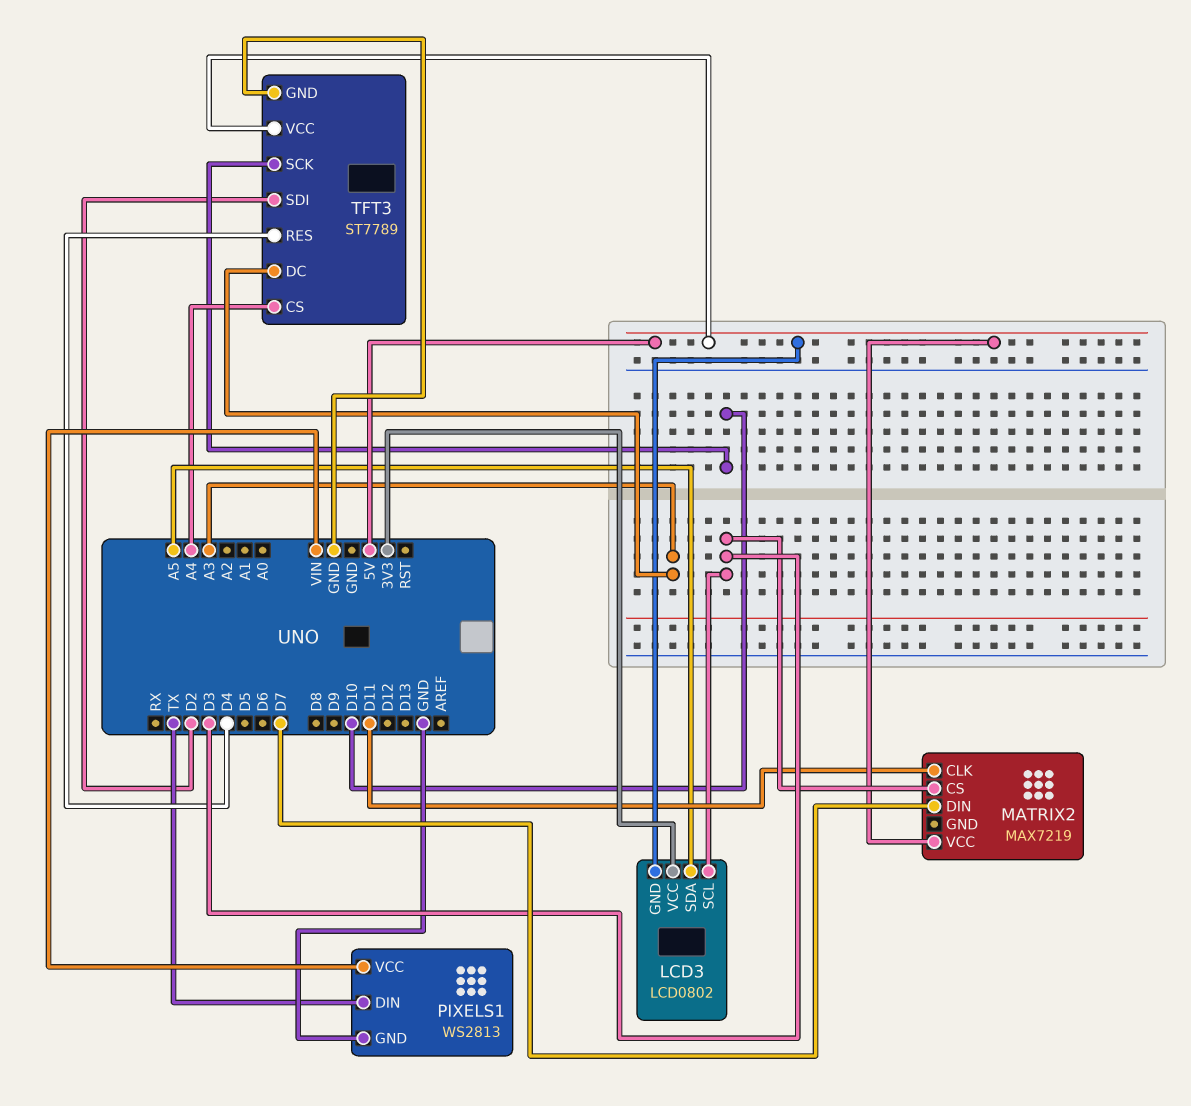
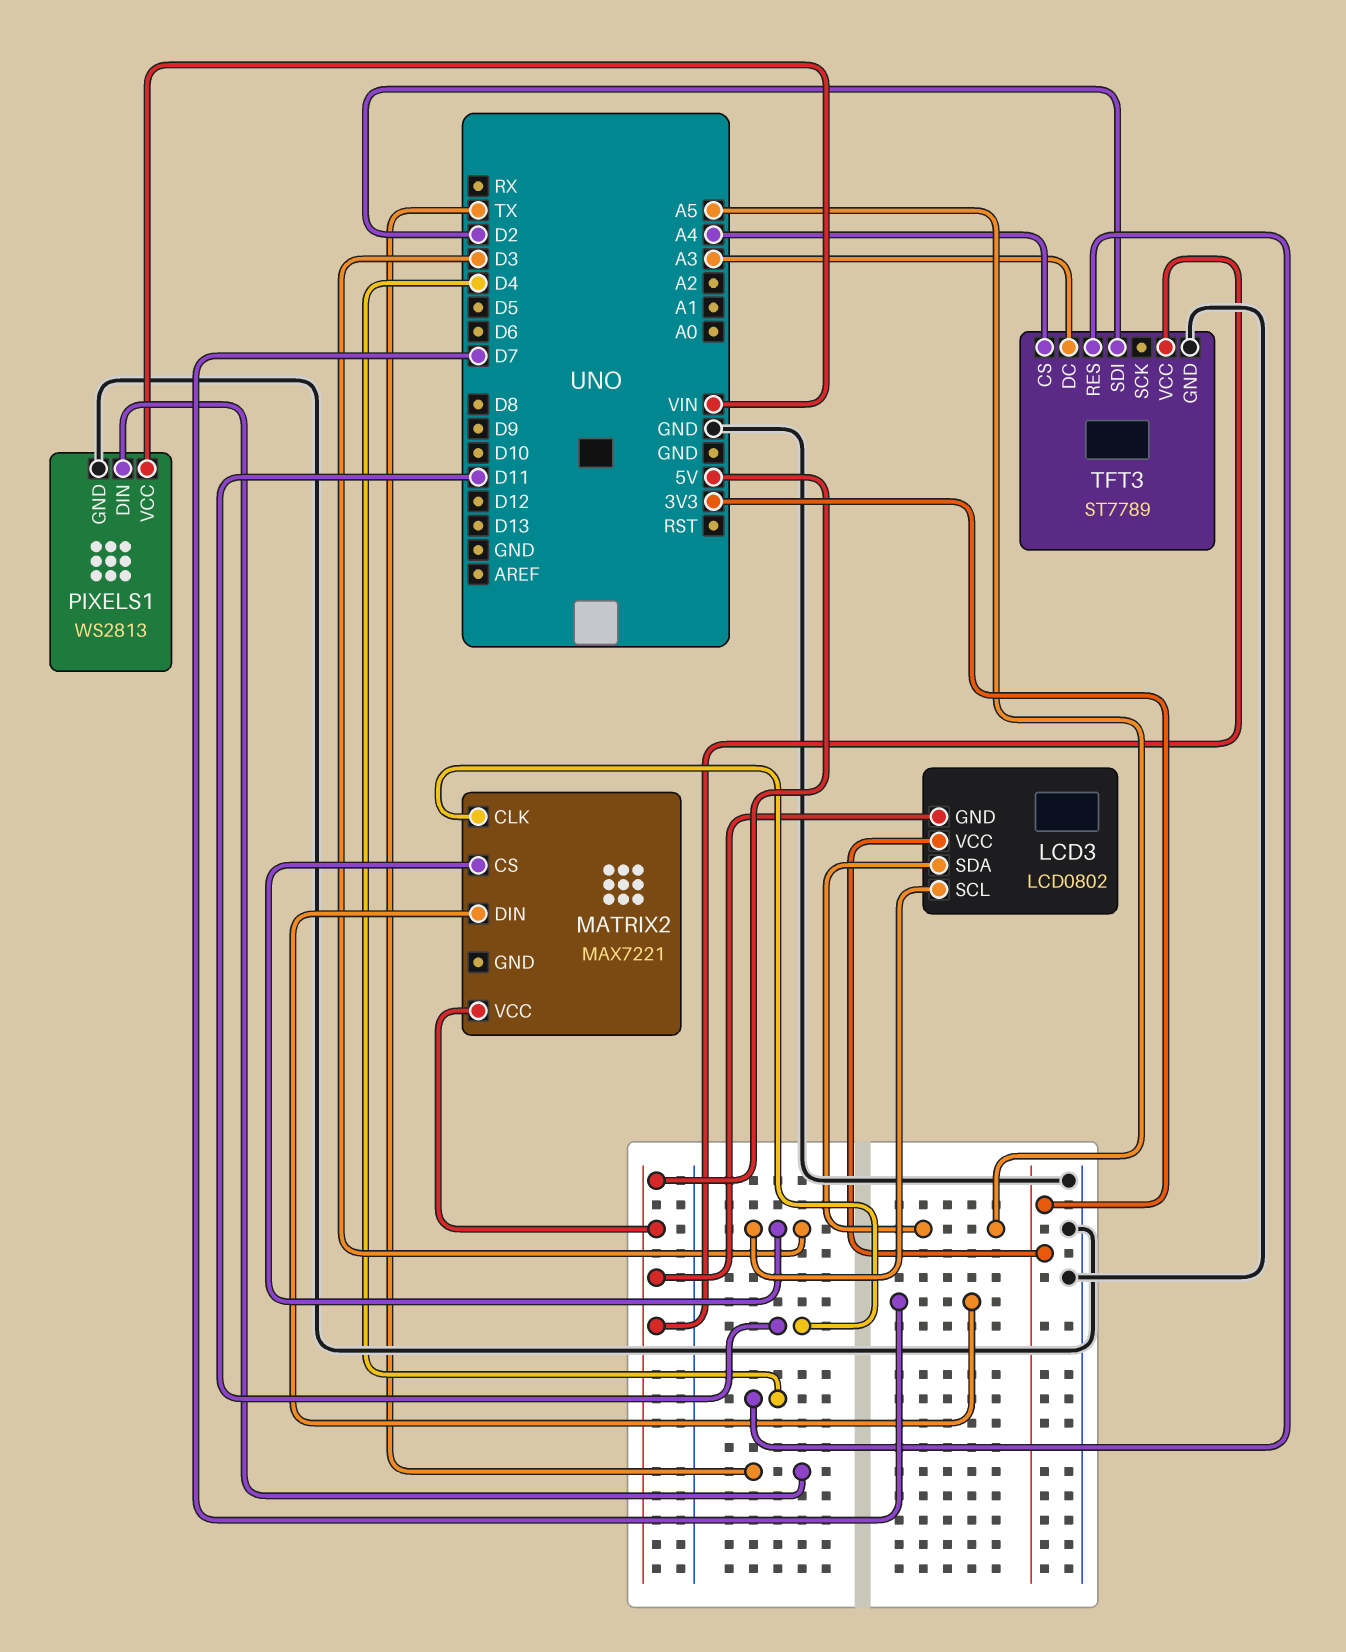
MATRIX2: MAX7219 -> MAX7221
TFT3 pin SCK: D10 -> none

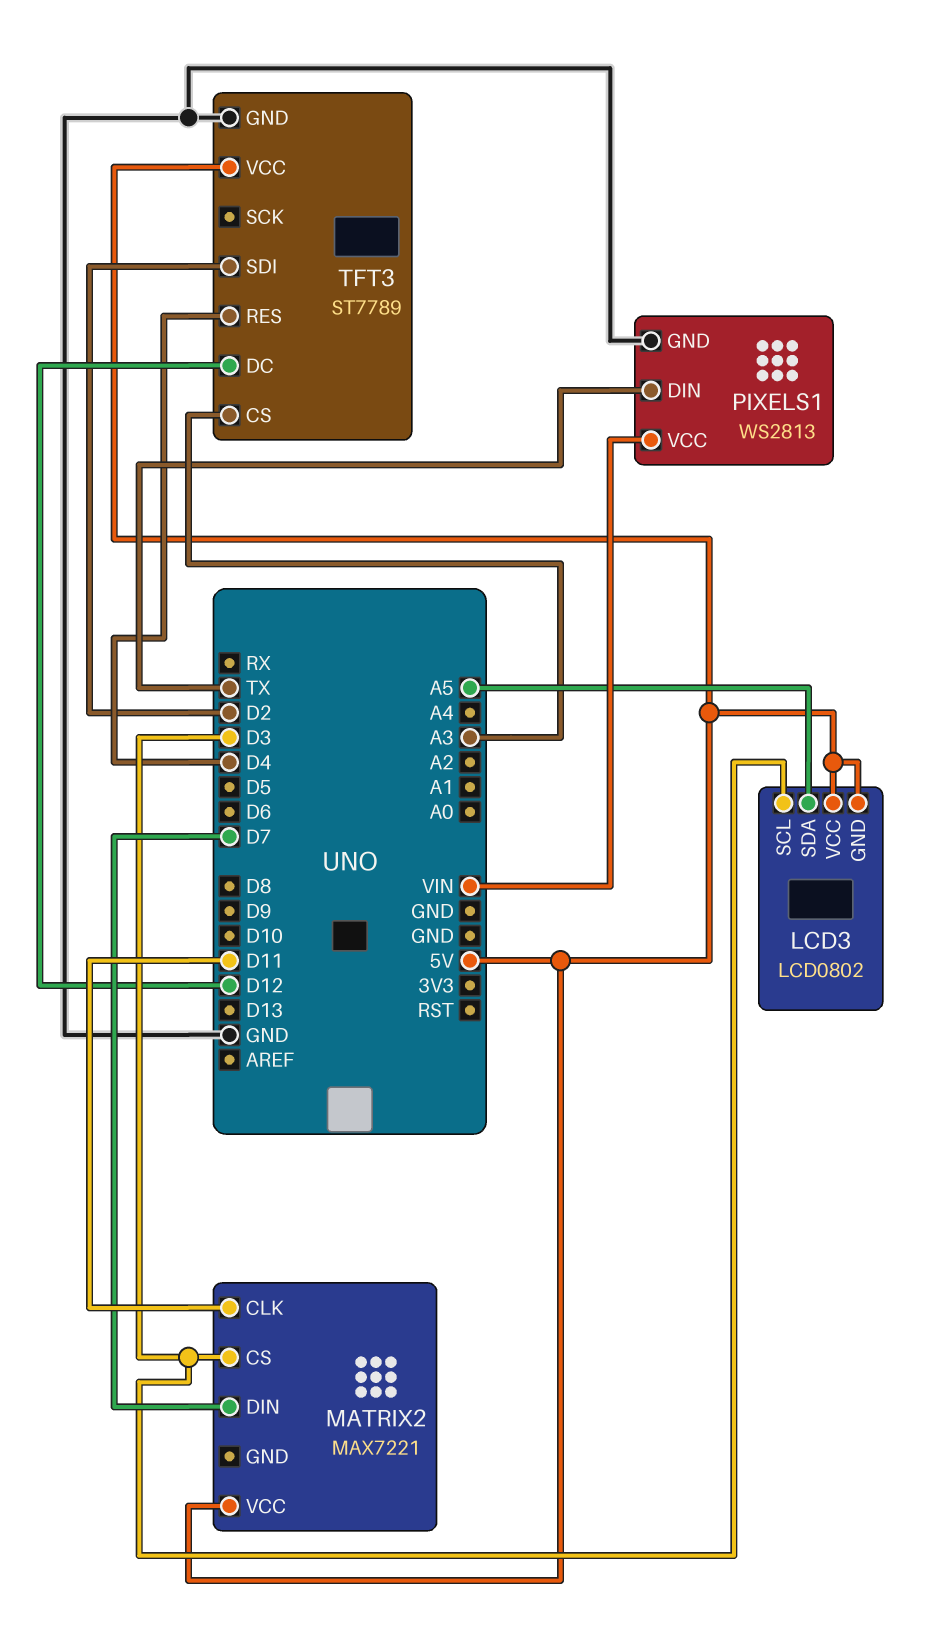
LCD3 pin VCC: 3V3 -> 5V
TFT3 pin CS: A4 -> A3
TFT3 pin DC: A3 -> D12

